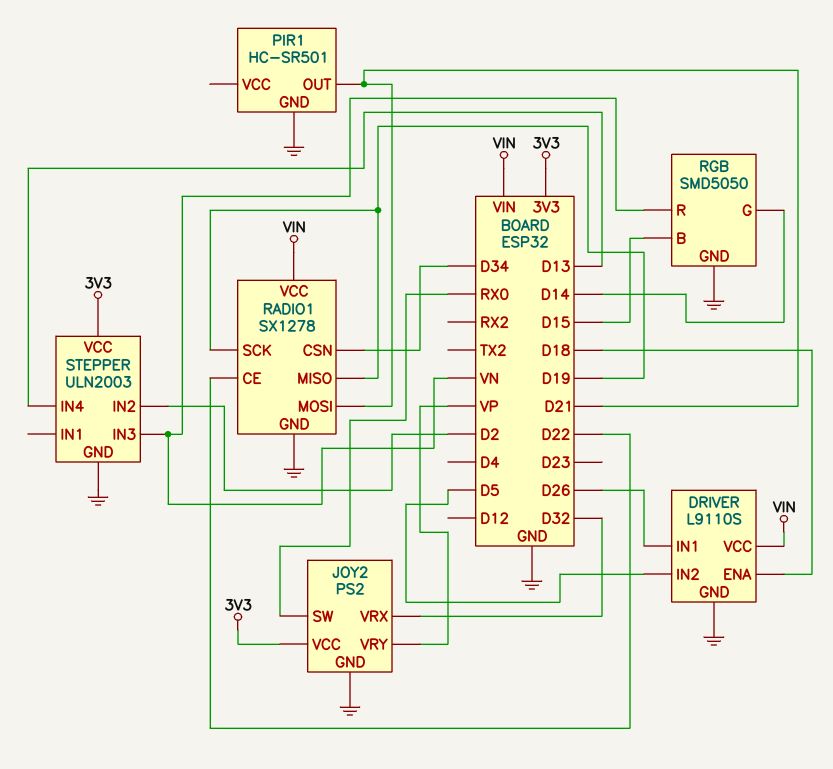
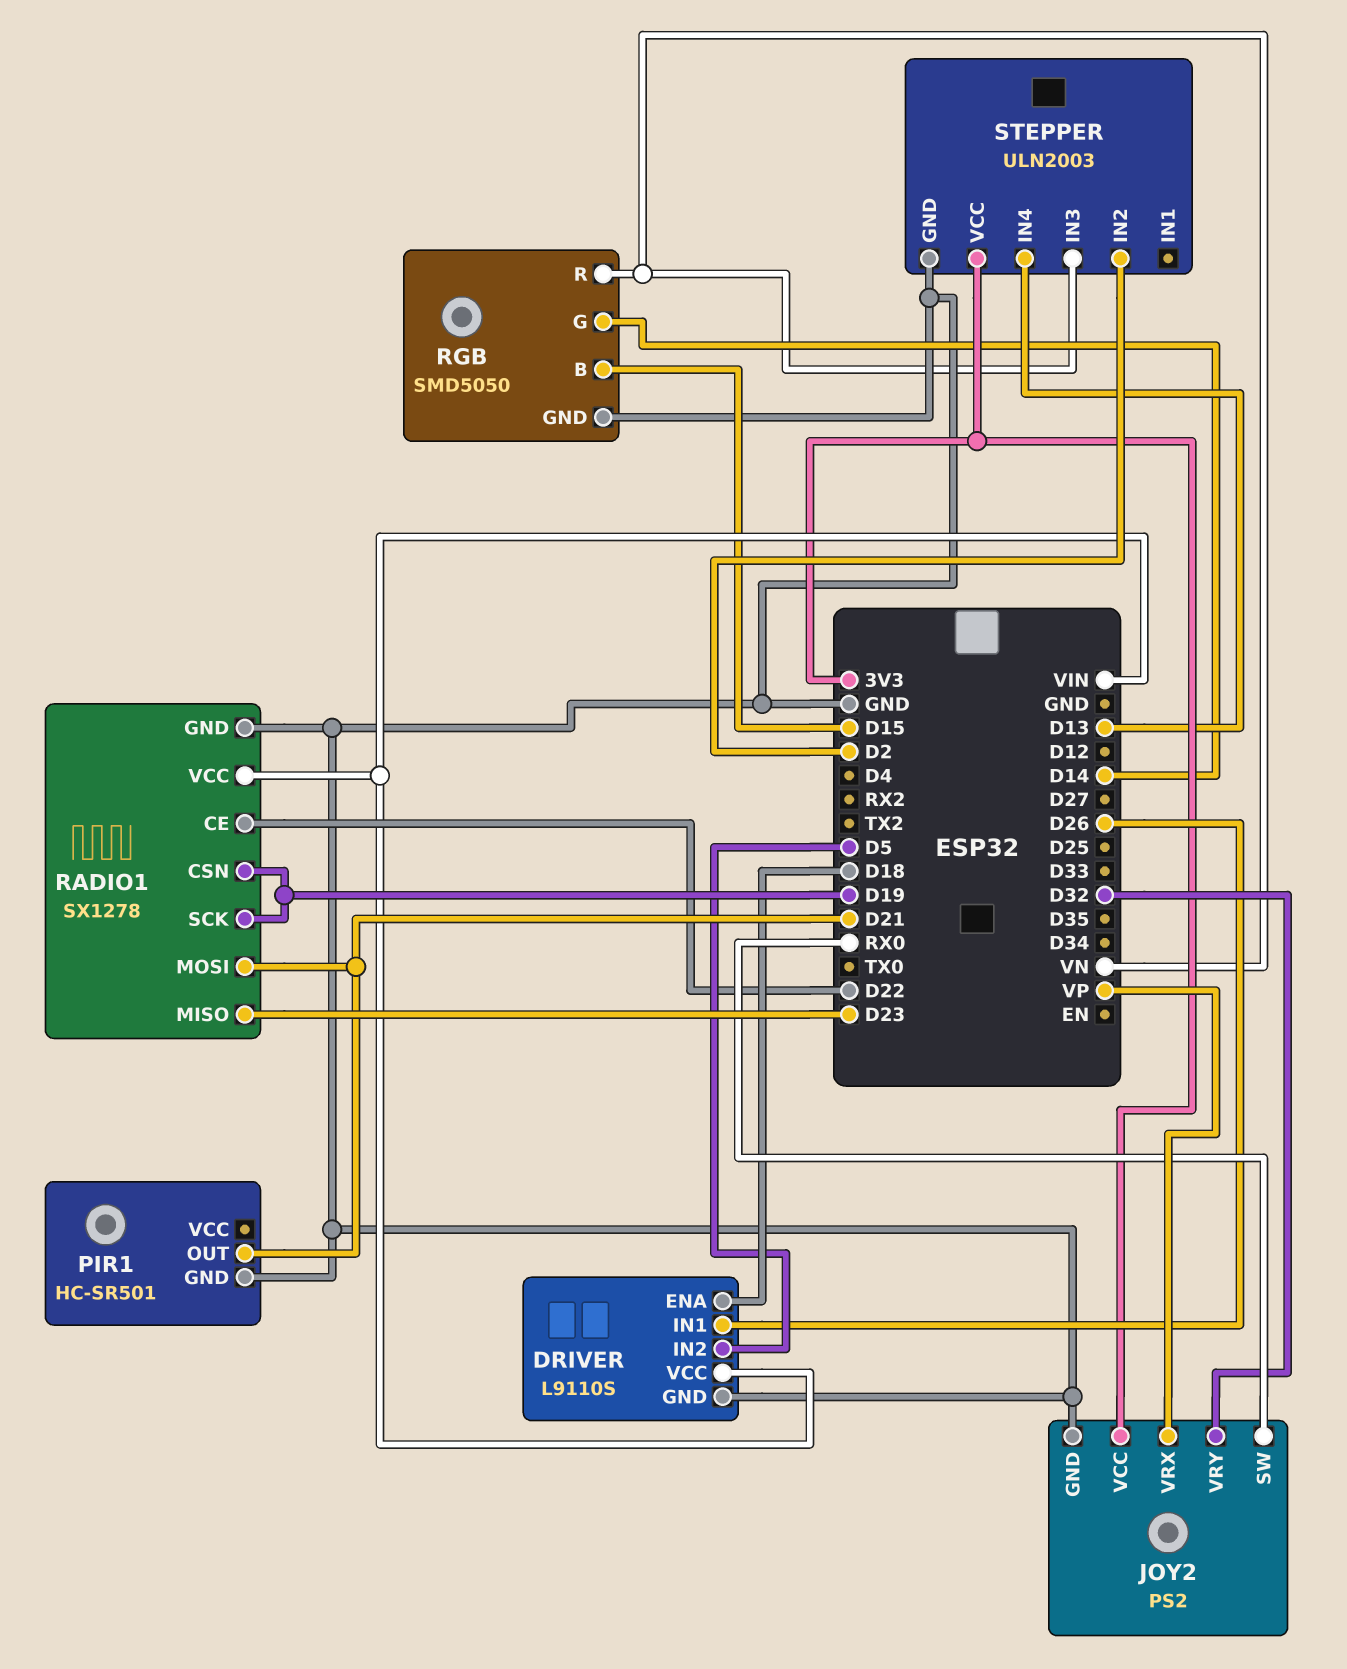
JOY2 pin VRX: D32 -> VP
JOY2 pin VRY: VP -> D32
RADIO1 pin CSN: D34 -> D19
RADIO1 pin MISO: D19 -> D23

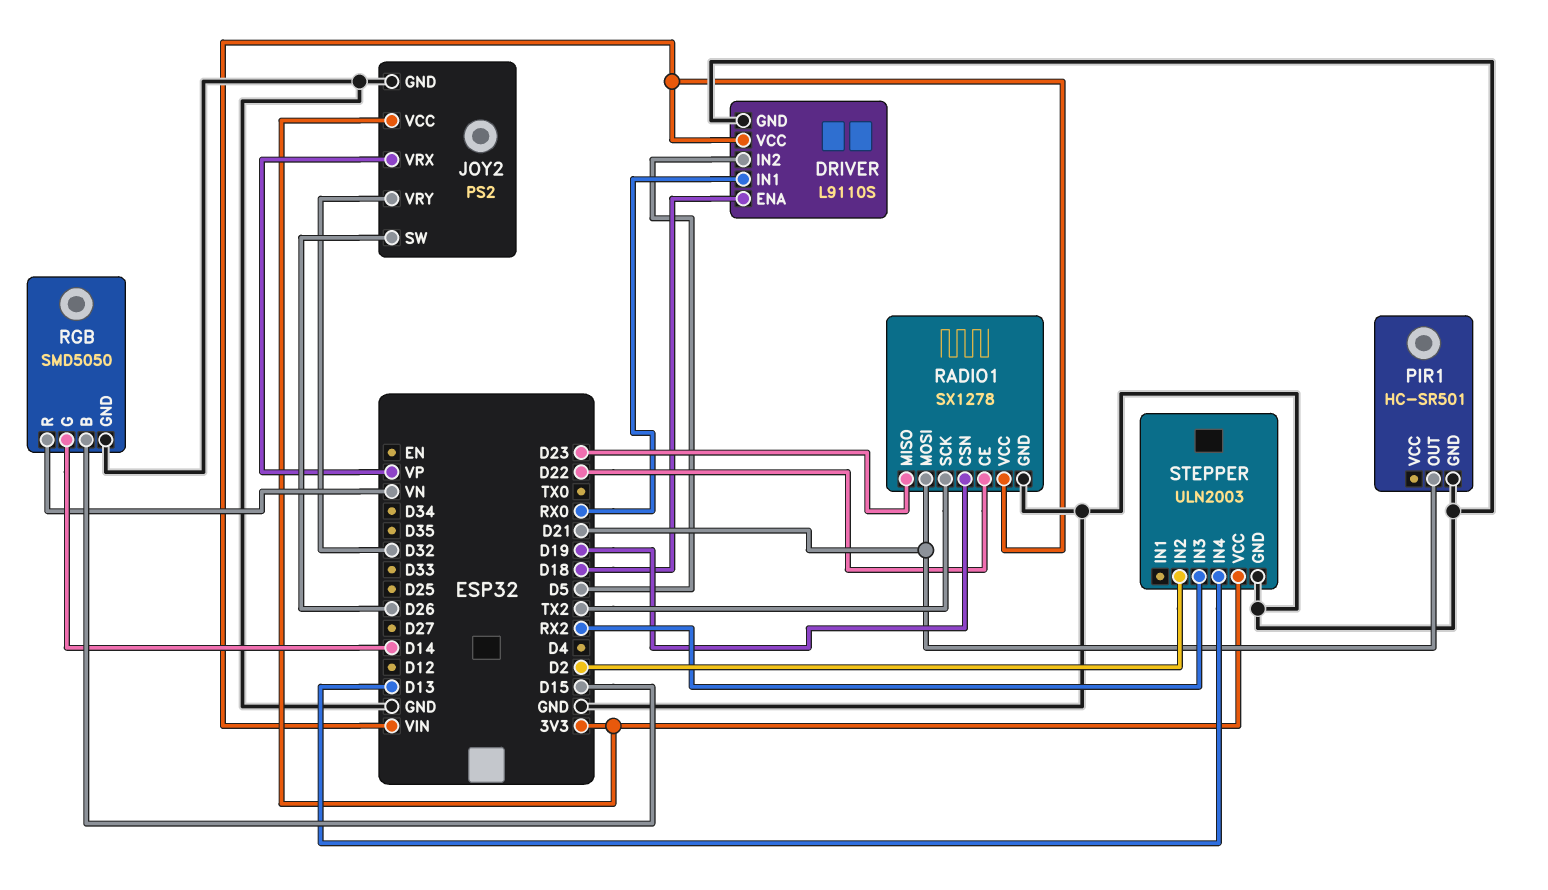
DRIVER pin IN1: D26 -> RX0
JOY2 pin SW: RX0 -> D26
RADIO1 pin SCK: D19 -> TX2
STEPPER pin IN3: VN -> RX2

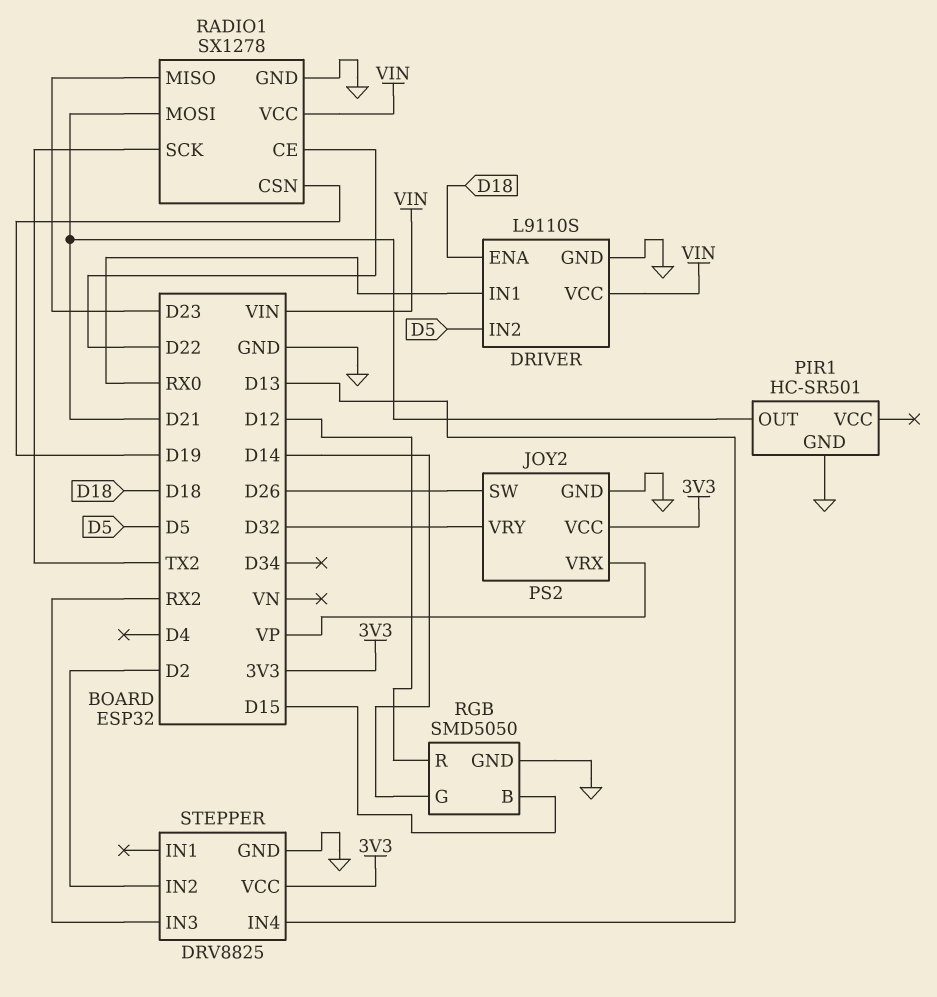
RGB pin R: VN -> D12
STEPPER: ULN2003 -> DRV8825

